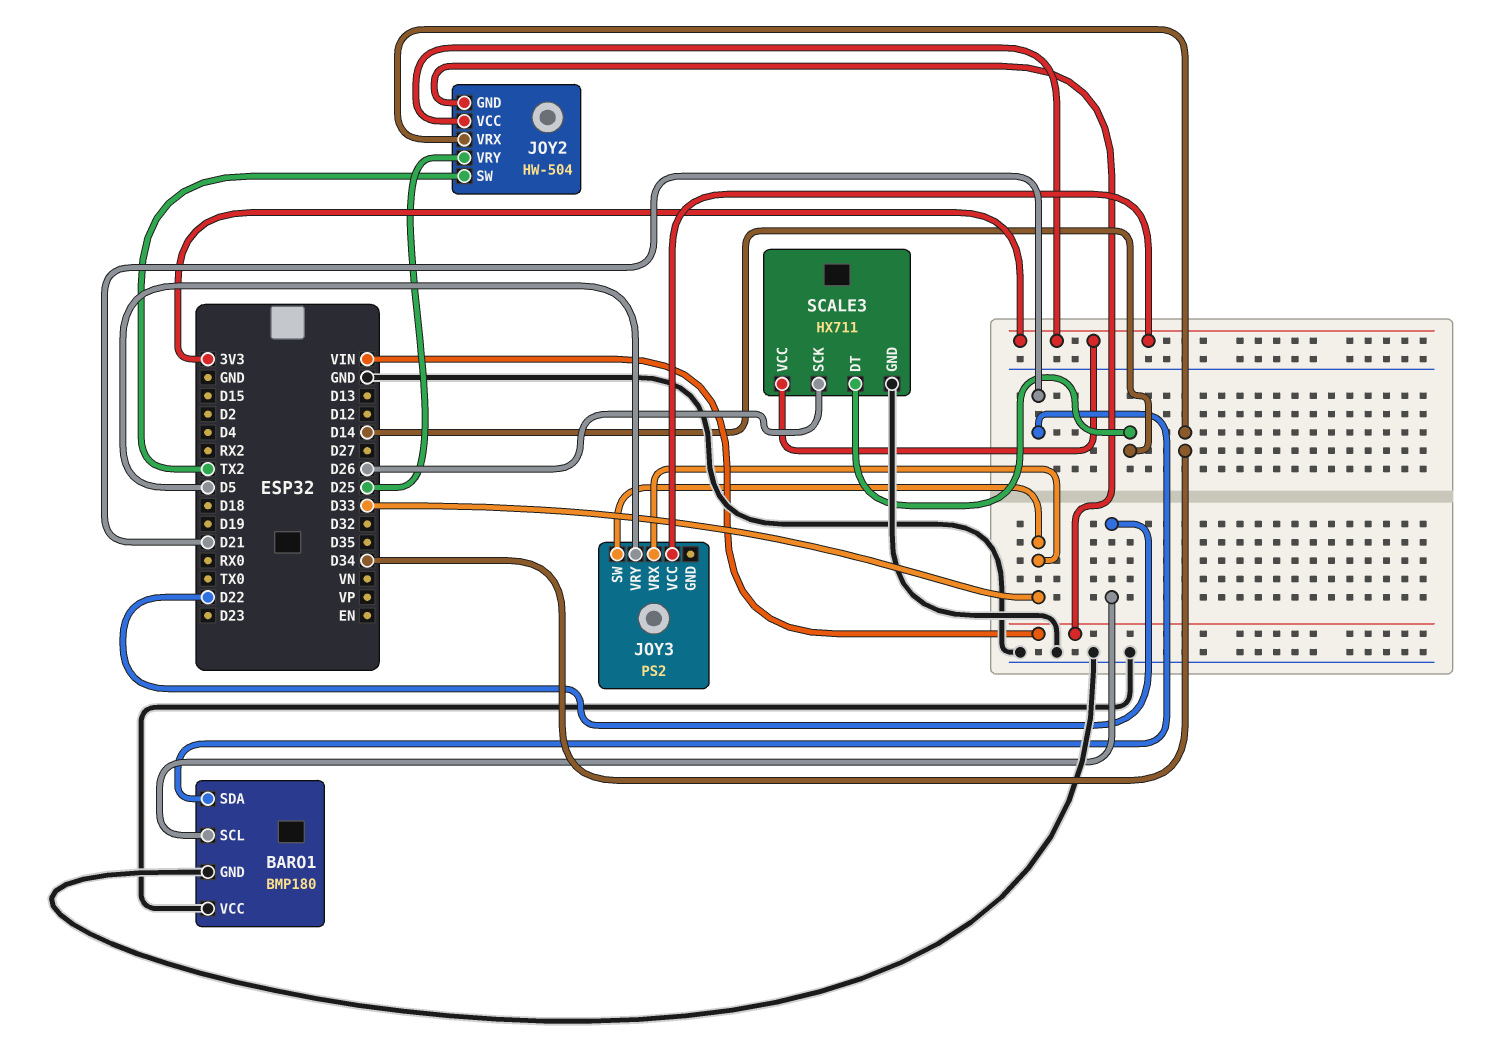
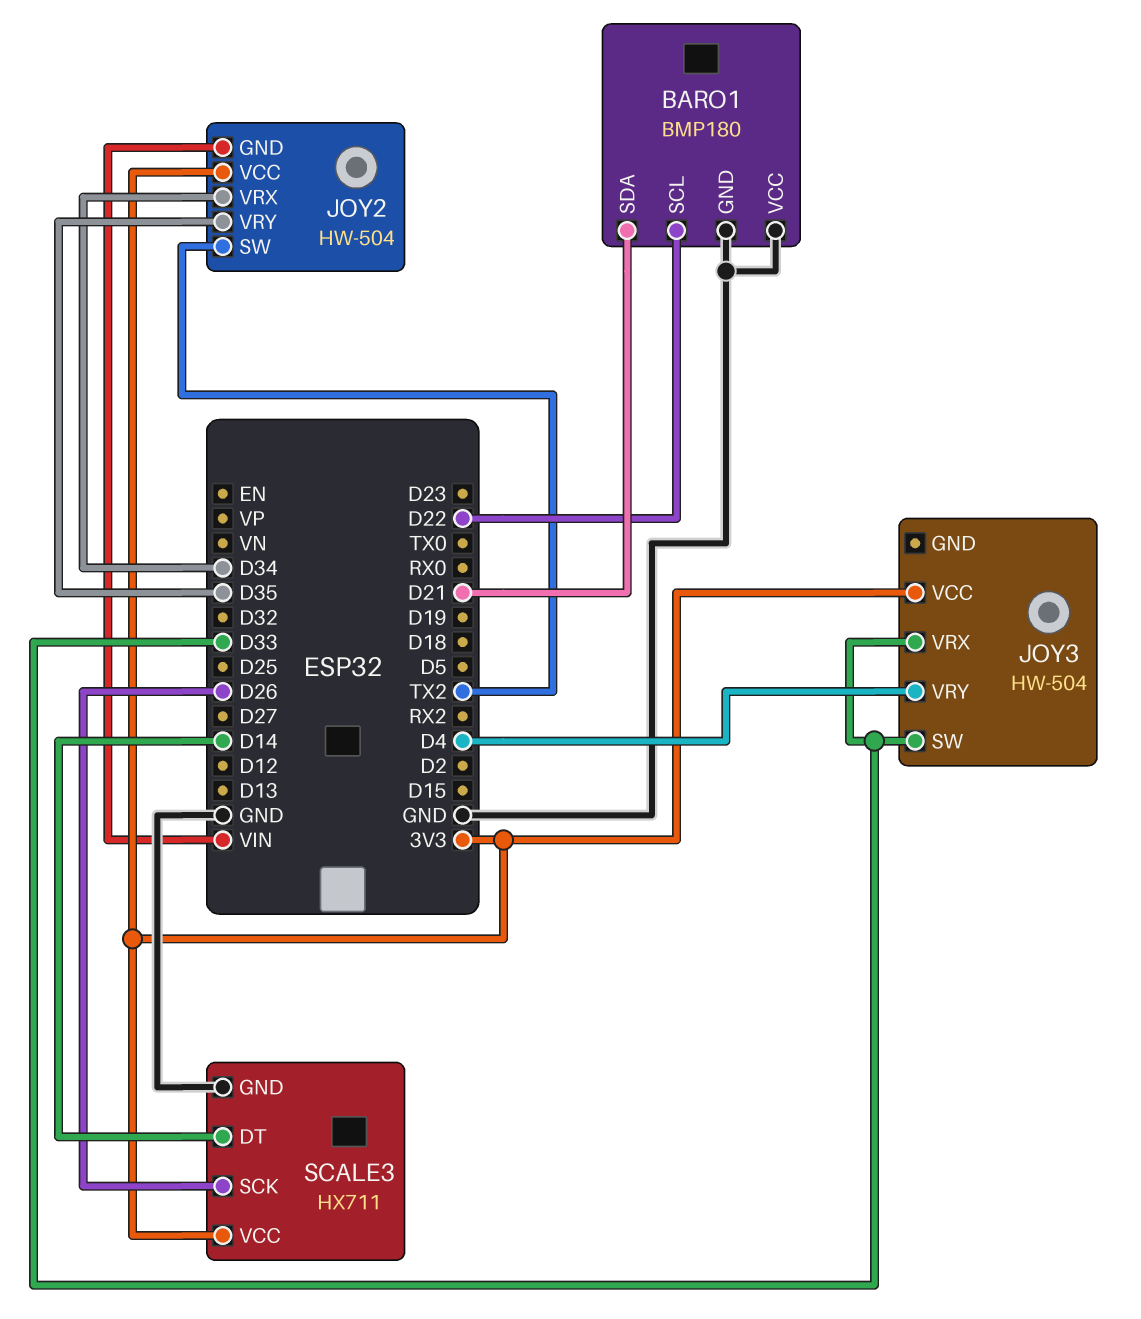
JOY2 pin VRY: D25 -> D35
JOY3: PS2 -> HW-504
JOY3 pin VRY: D5 -> D4

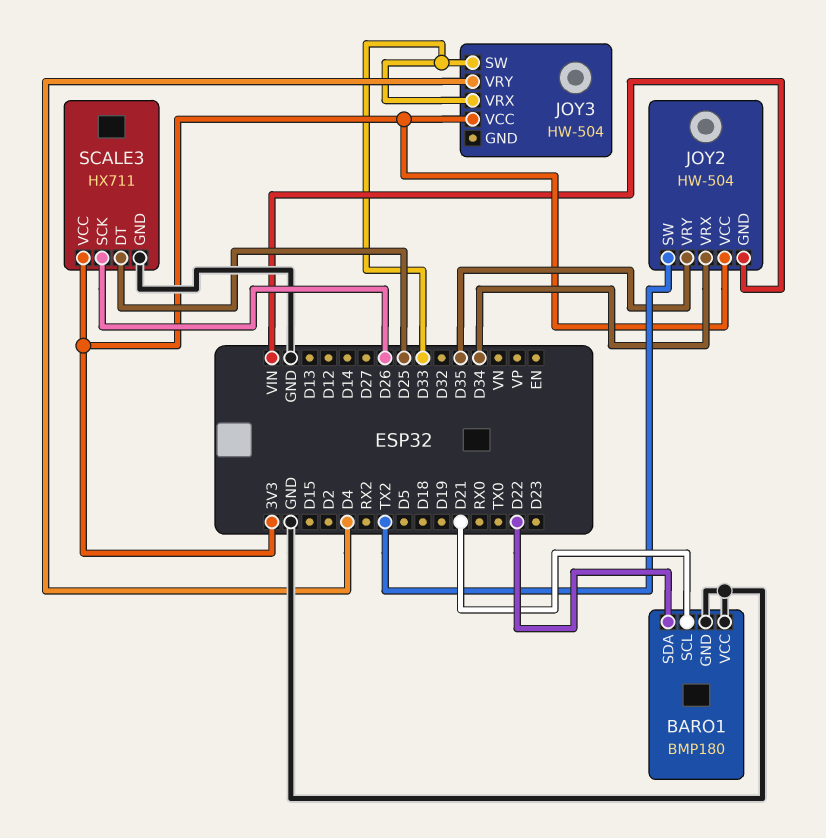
BARO1 pin SCL: D22 -> D21
BARO1 pin SDA: D21 -> D22
SCALE3 pin DT: D14 -> D25

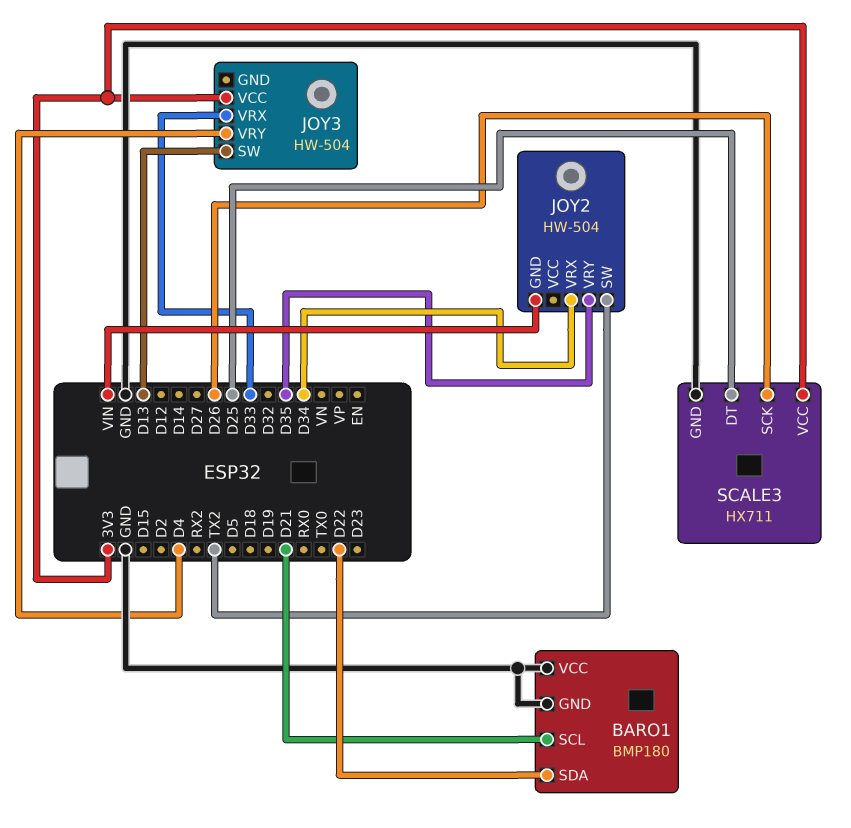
JOY2 pin VCC: 3V3 -> none
JOY3 pin SW: D33 -> D13

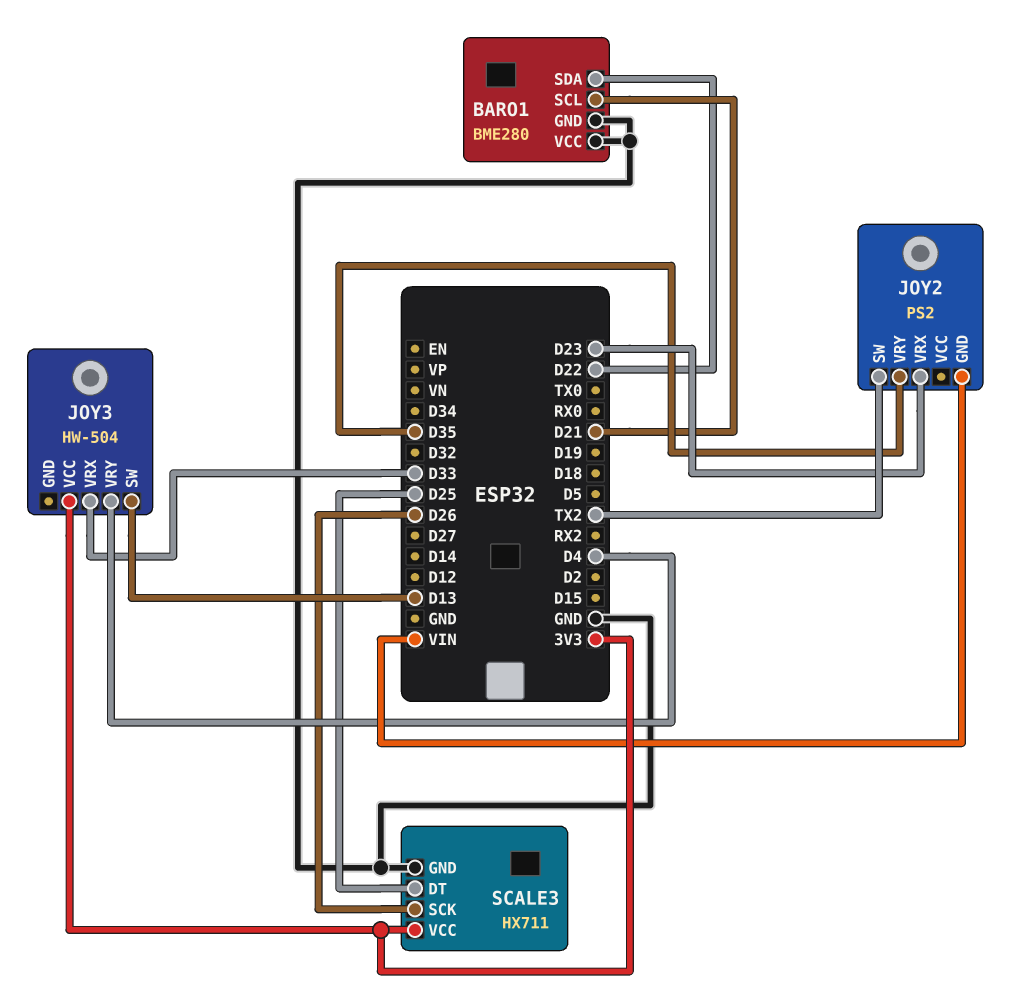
BARO1: BMP180 -> BME280
JOY2: HW-504 -> PS2
JOY2 pin VRX: D34 -> D23

